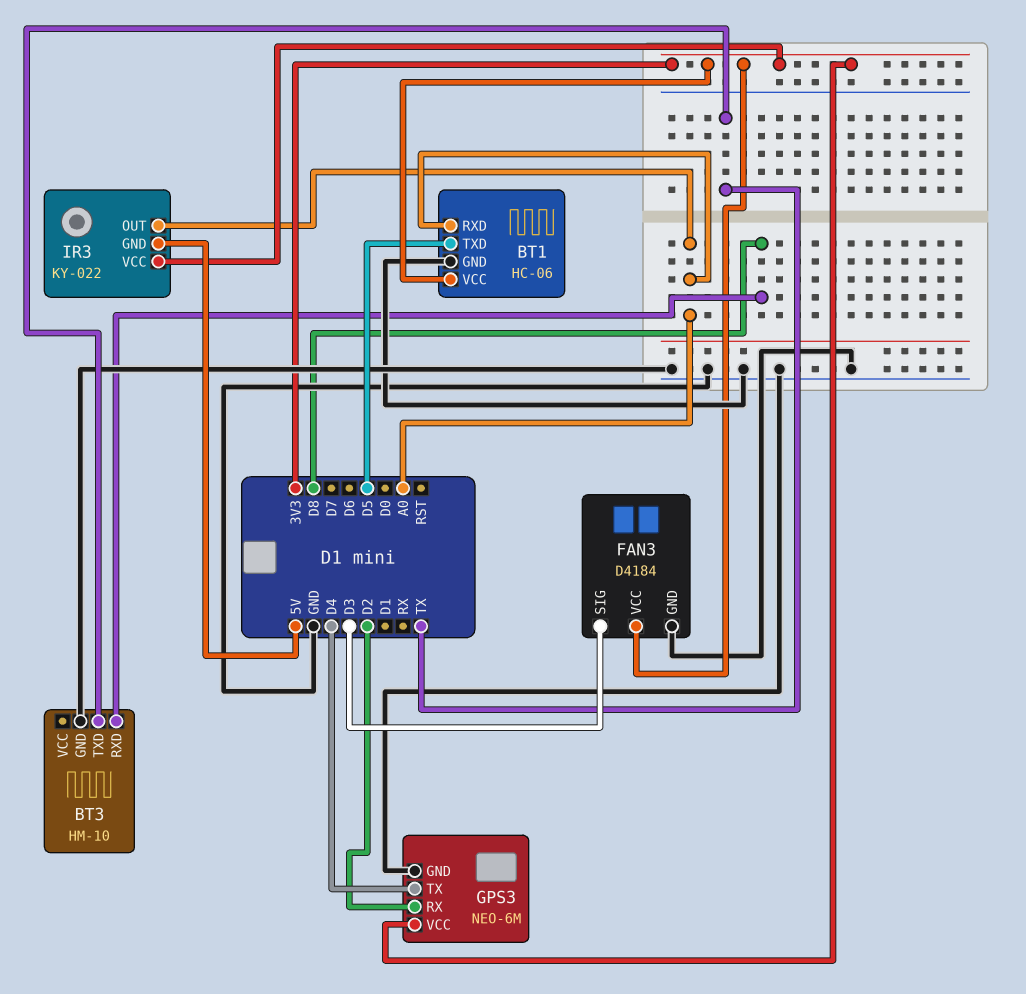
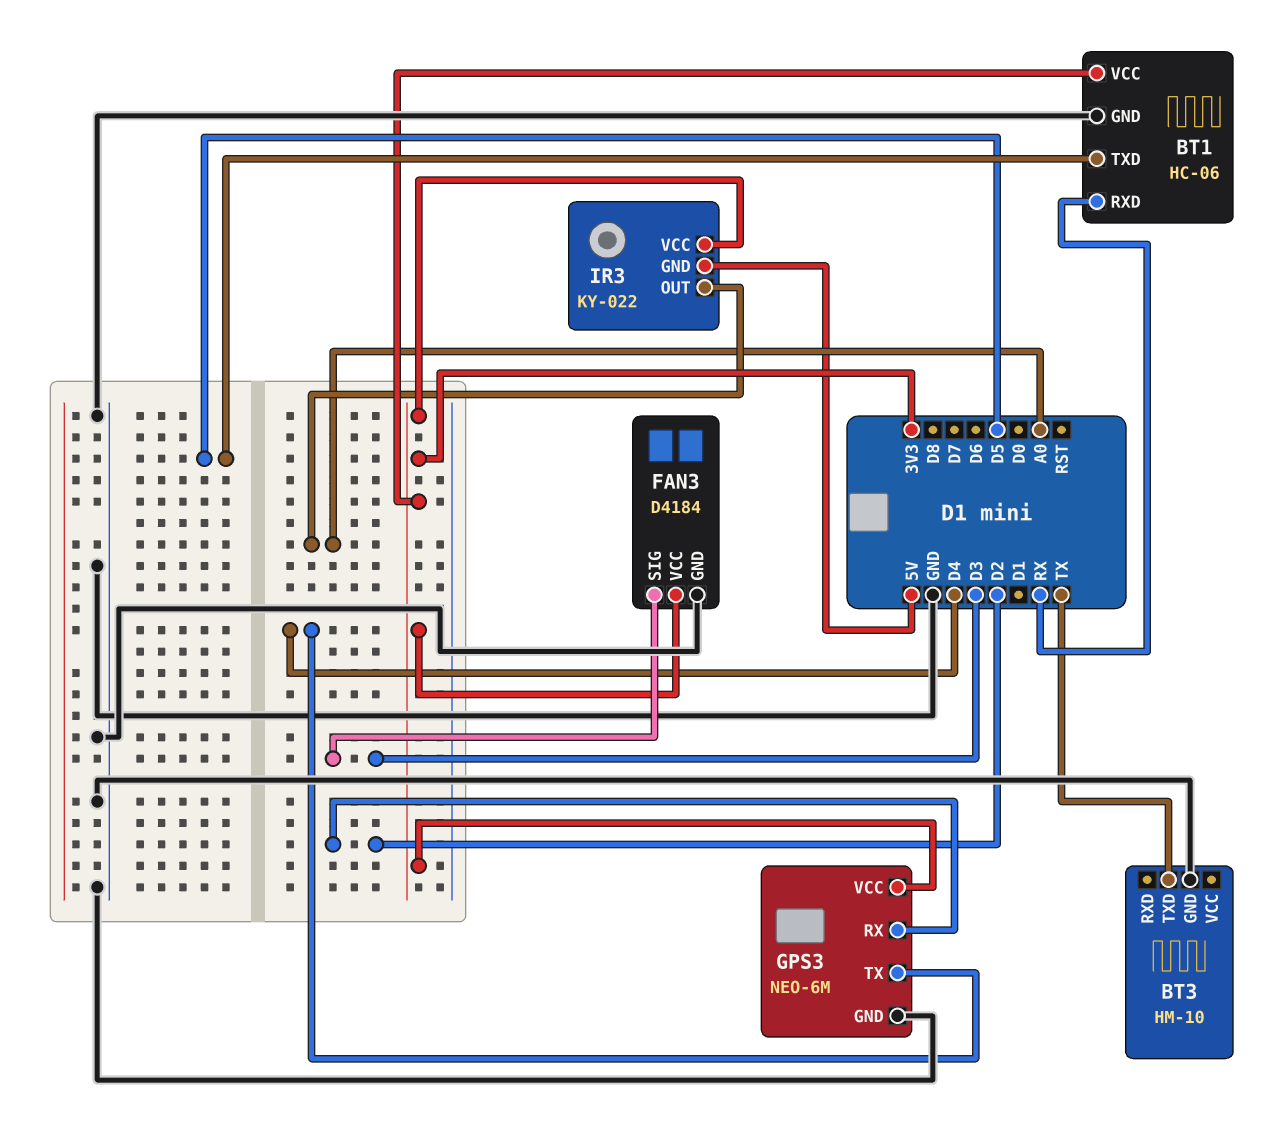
BT1 pin RXD: A0 -> RX
BT3 pin RXD: D8 -> none

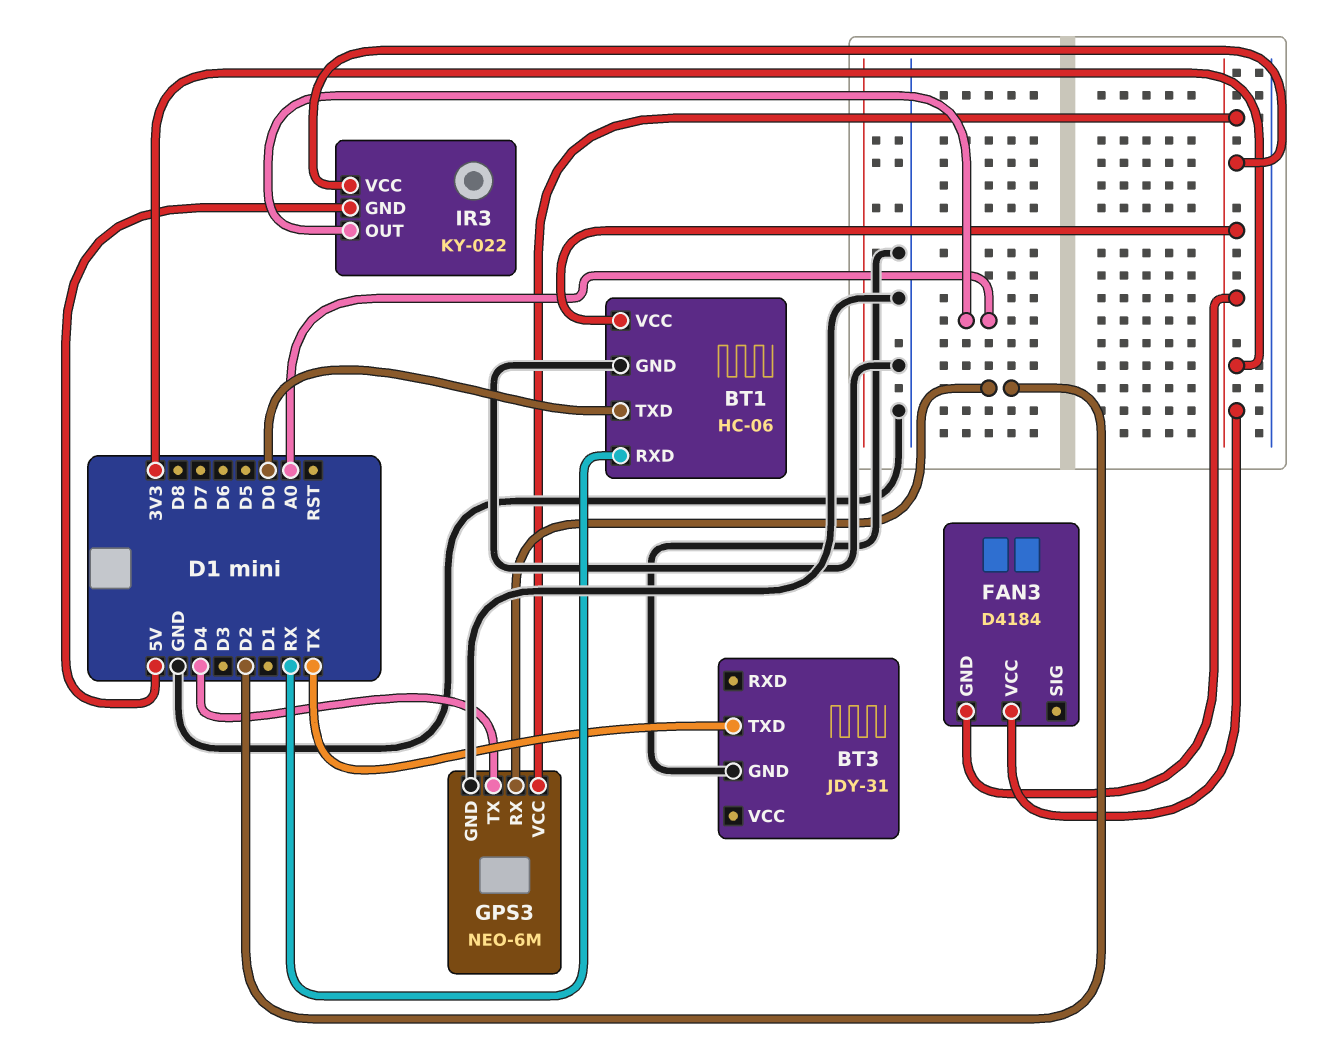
BT1 pin TXD: D5 -> D0
BT3: HM-10 -> JDY-31
FAN3 pin GND: GND -> 3V3
FAN3 pin SIG: D3 -> none

